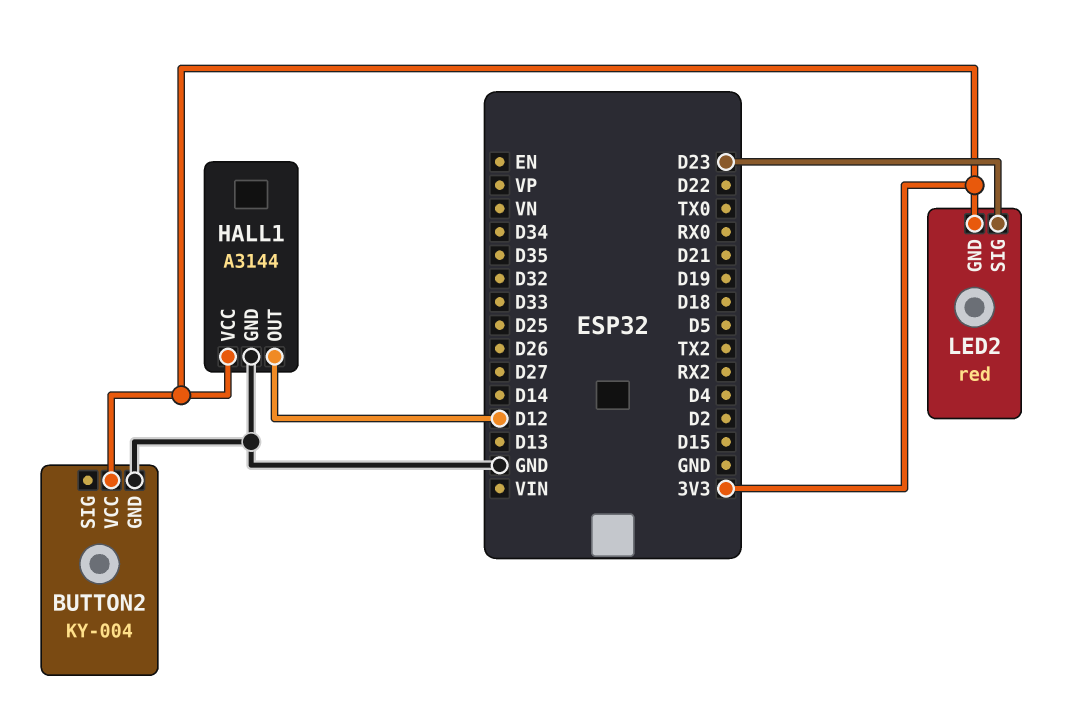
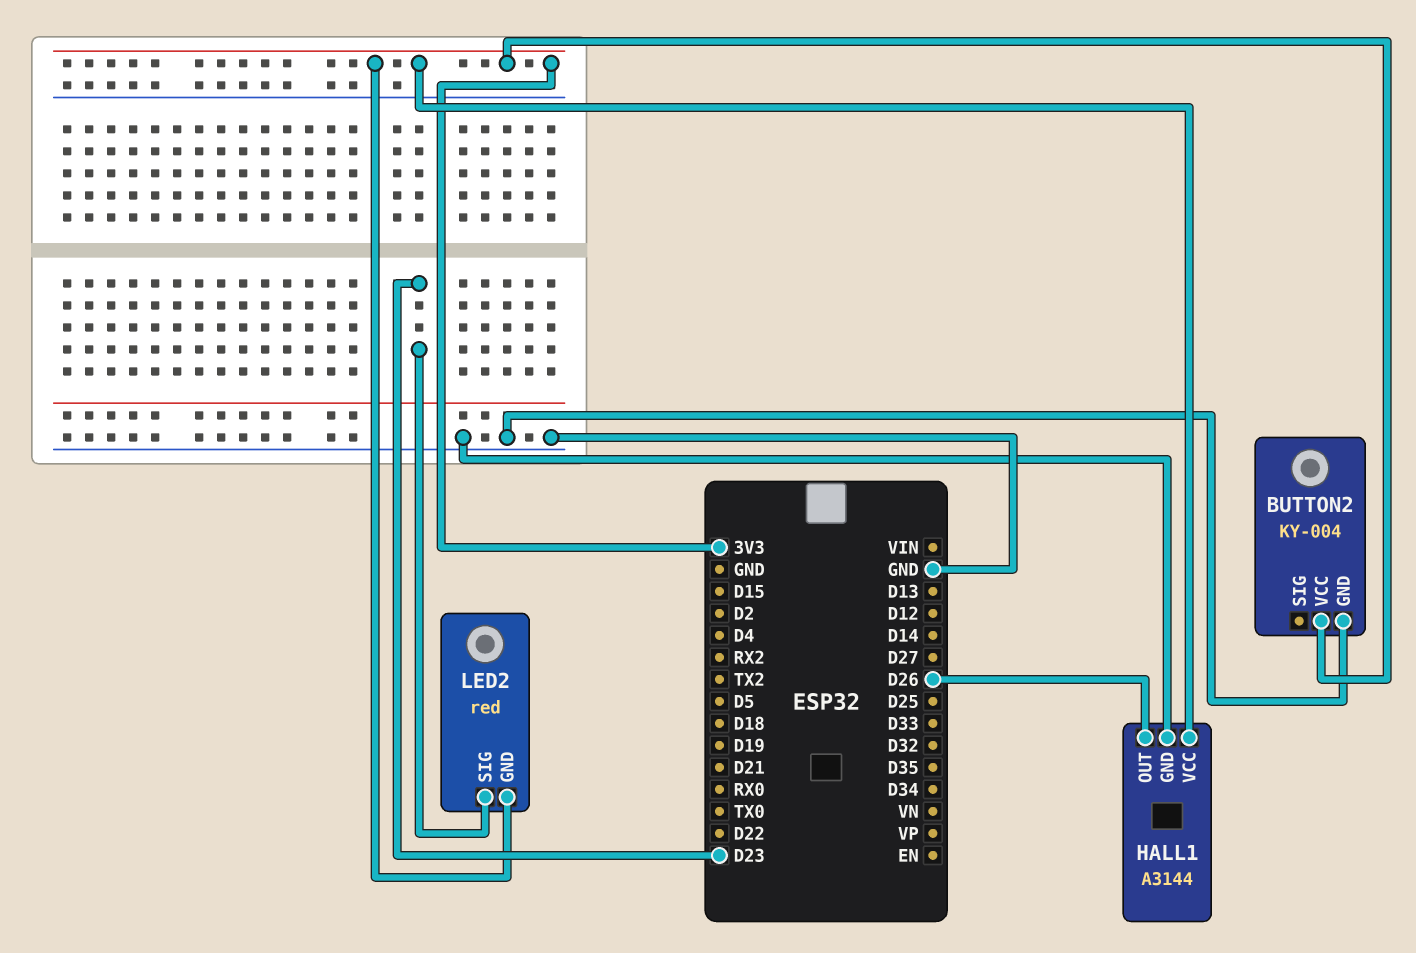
HALL1 pin OUT: D12 -> D26

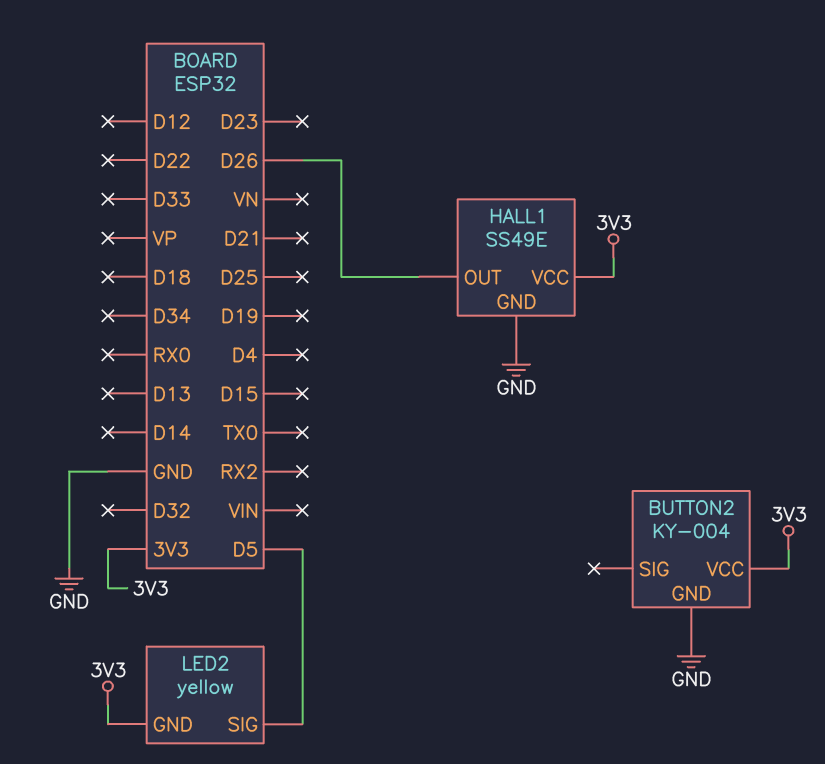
HALL1: A3144 -> SS49E
LED2: red -> yellow
LED2 pin SIG: D23 -> D5

